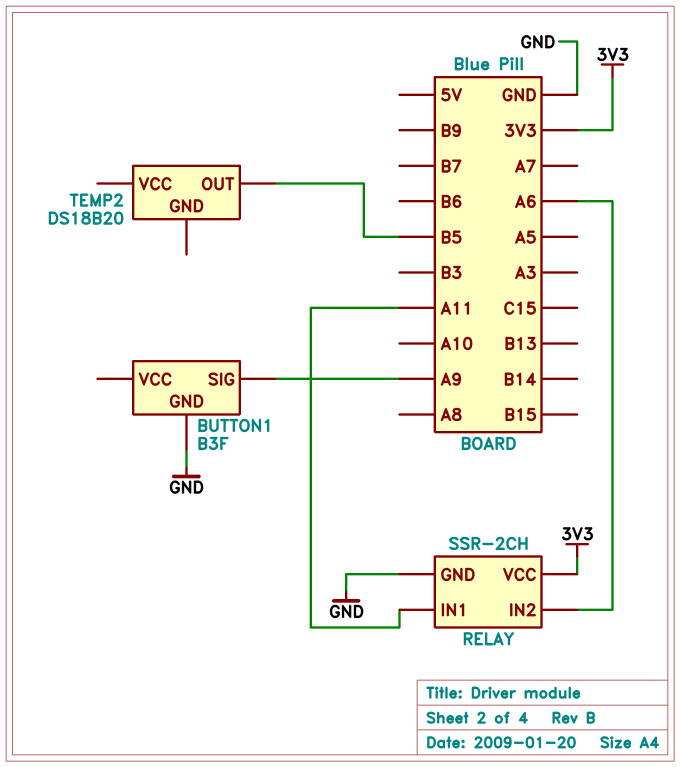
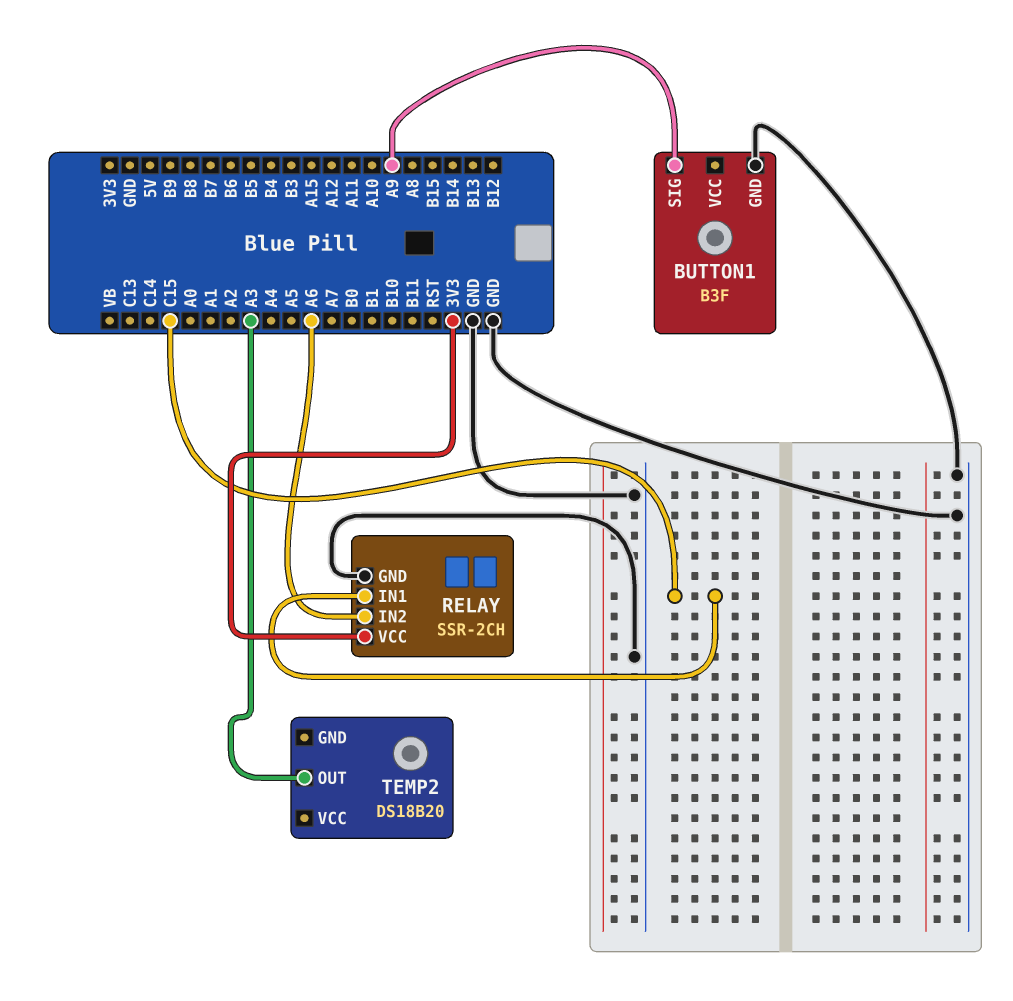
RELAY pin IN1: A11 -> C15
TEMP2 pin OUT: B5 -> A3

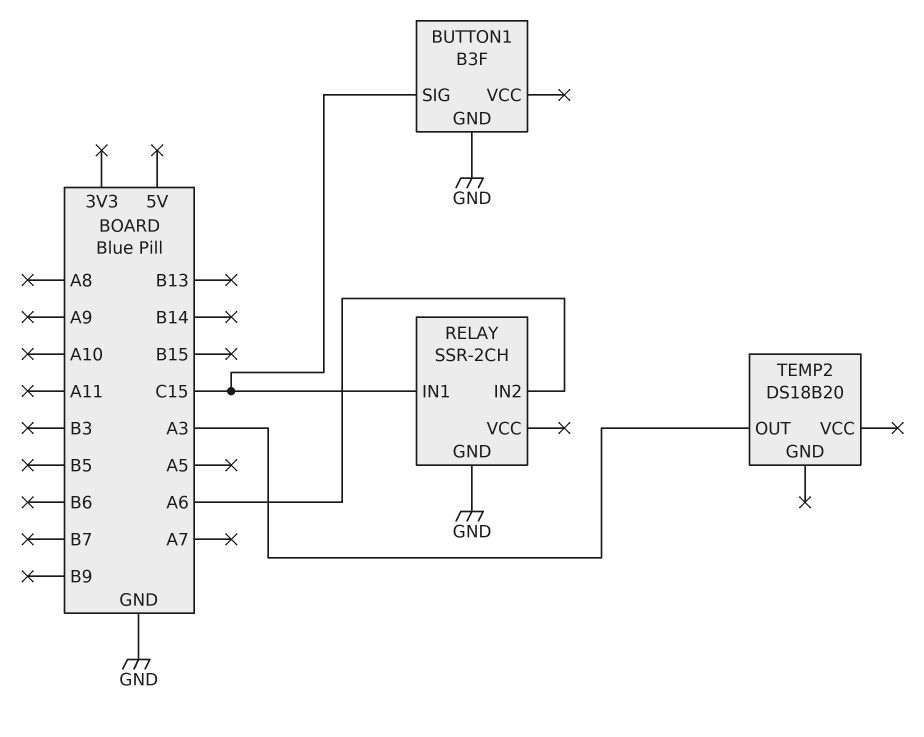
BUTTON1 pin SIG: A9 -> C15
RELAY pin VCC: 3V3 -> none

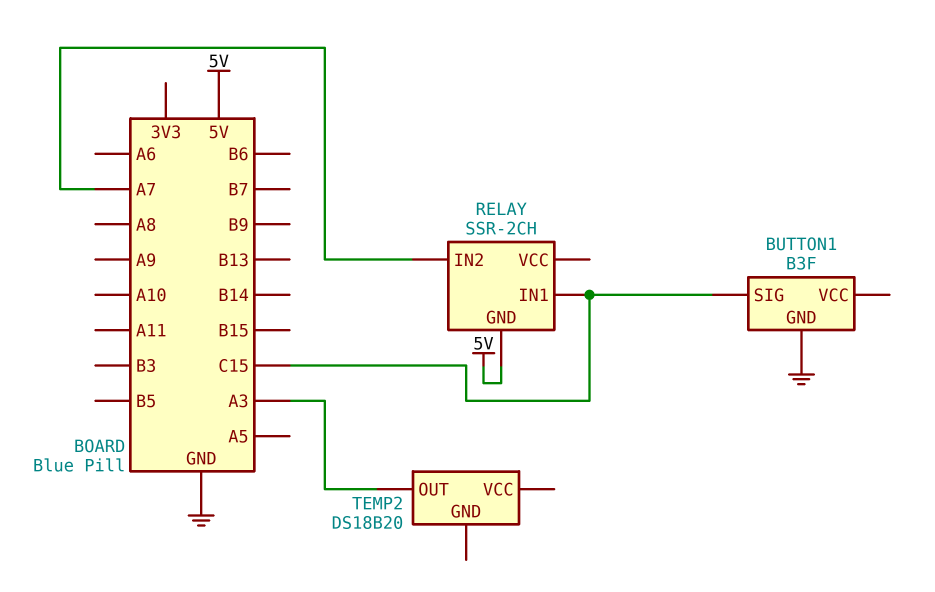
RELAY pin GND: GND -> 5V
RELAY pin IN2: A6 -> A7

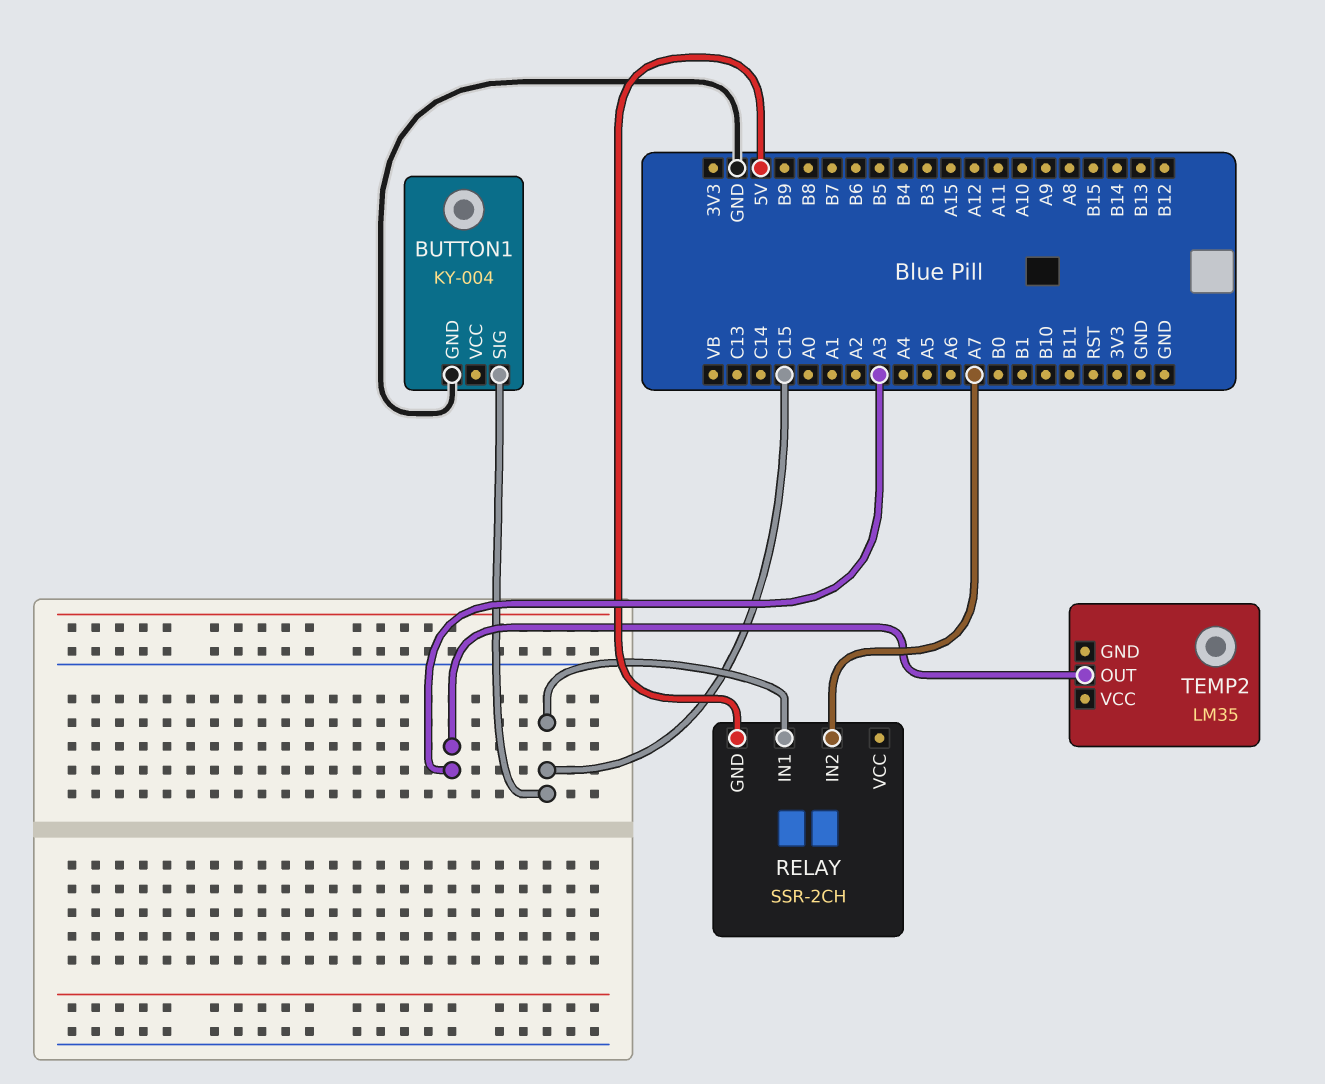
BUTTON1: B3F -> KY-004
TEMP2: DS18B20 -> LM35

